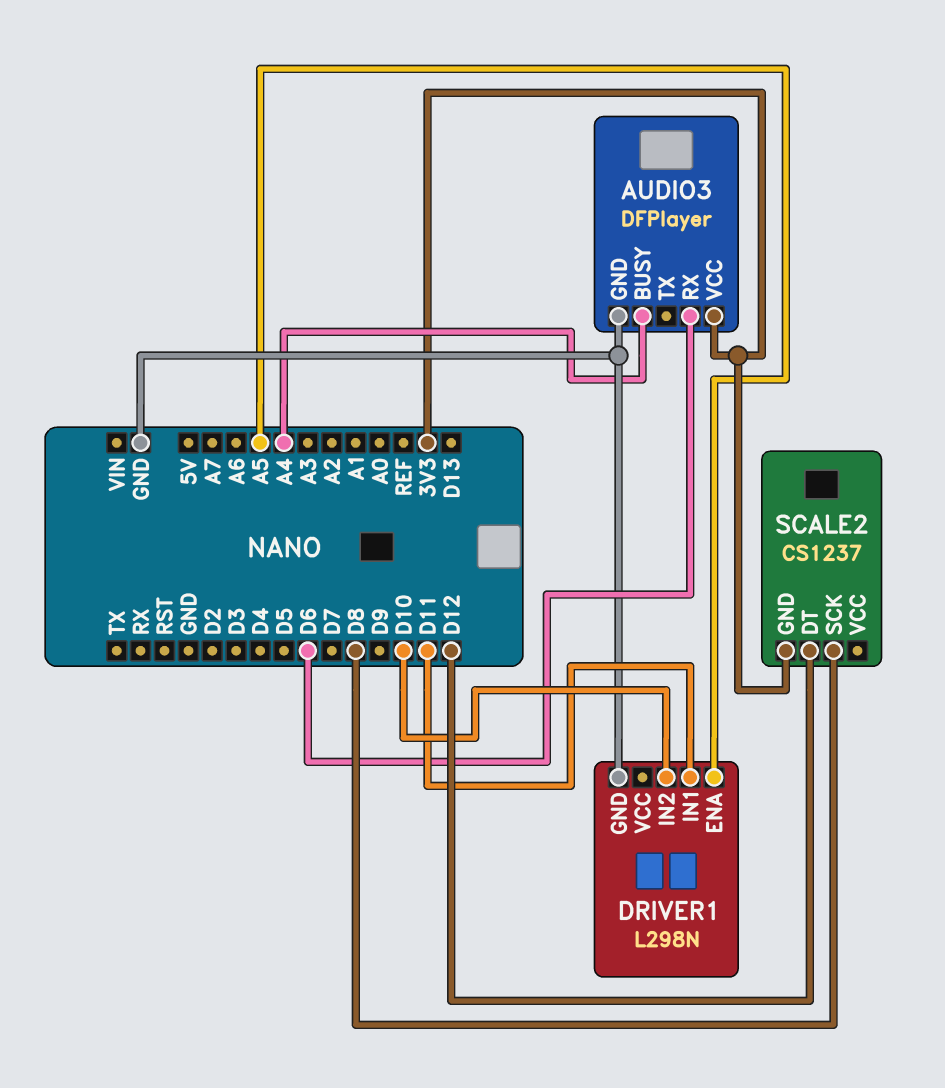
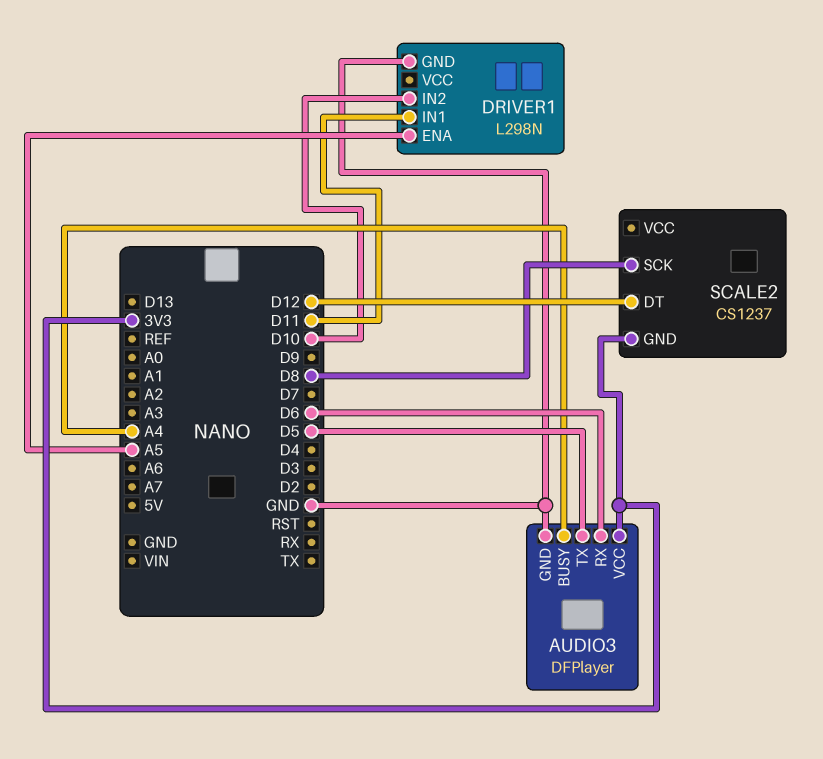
AUDIO3 pin TX: none -> D5

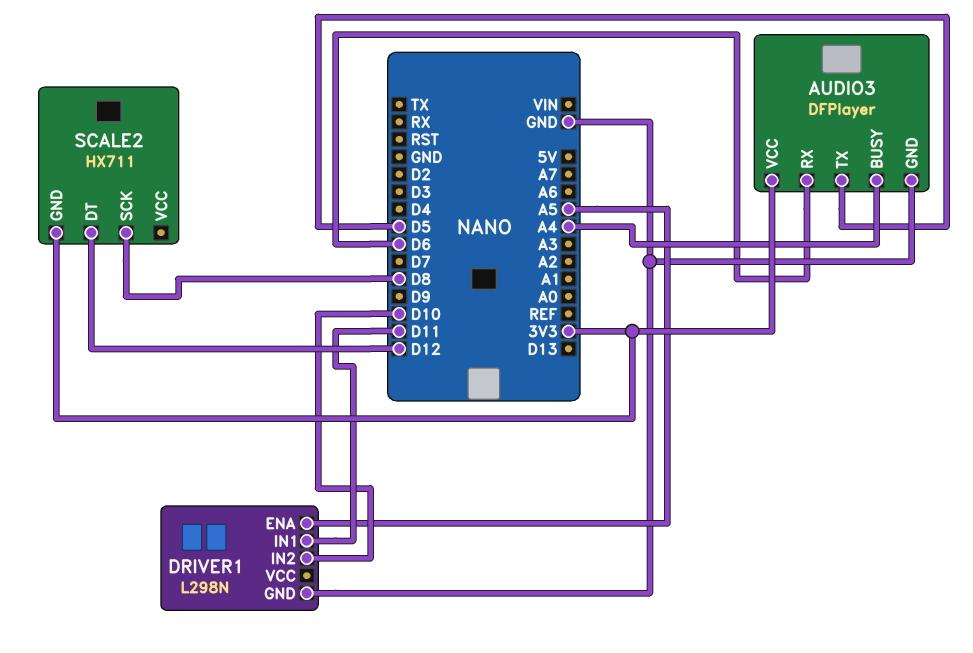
SCALE2: CS1237 -> HX711

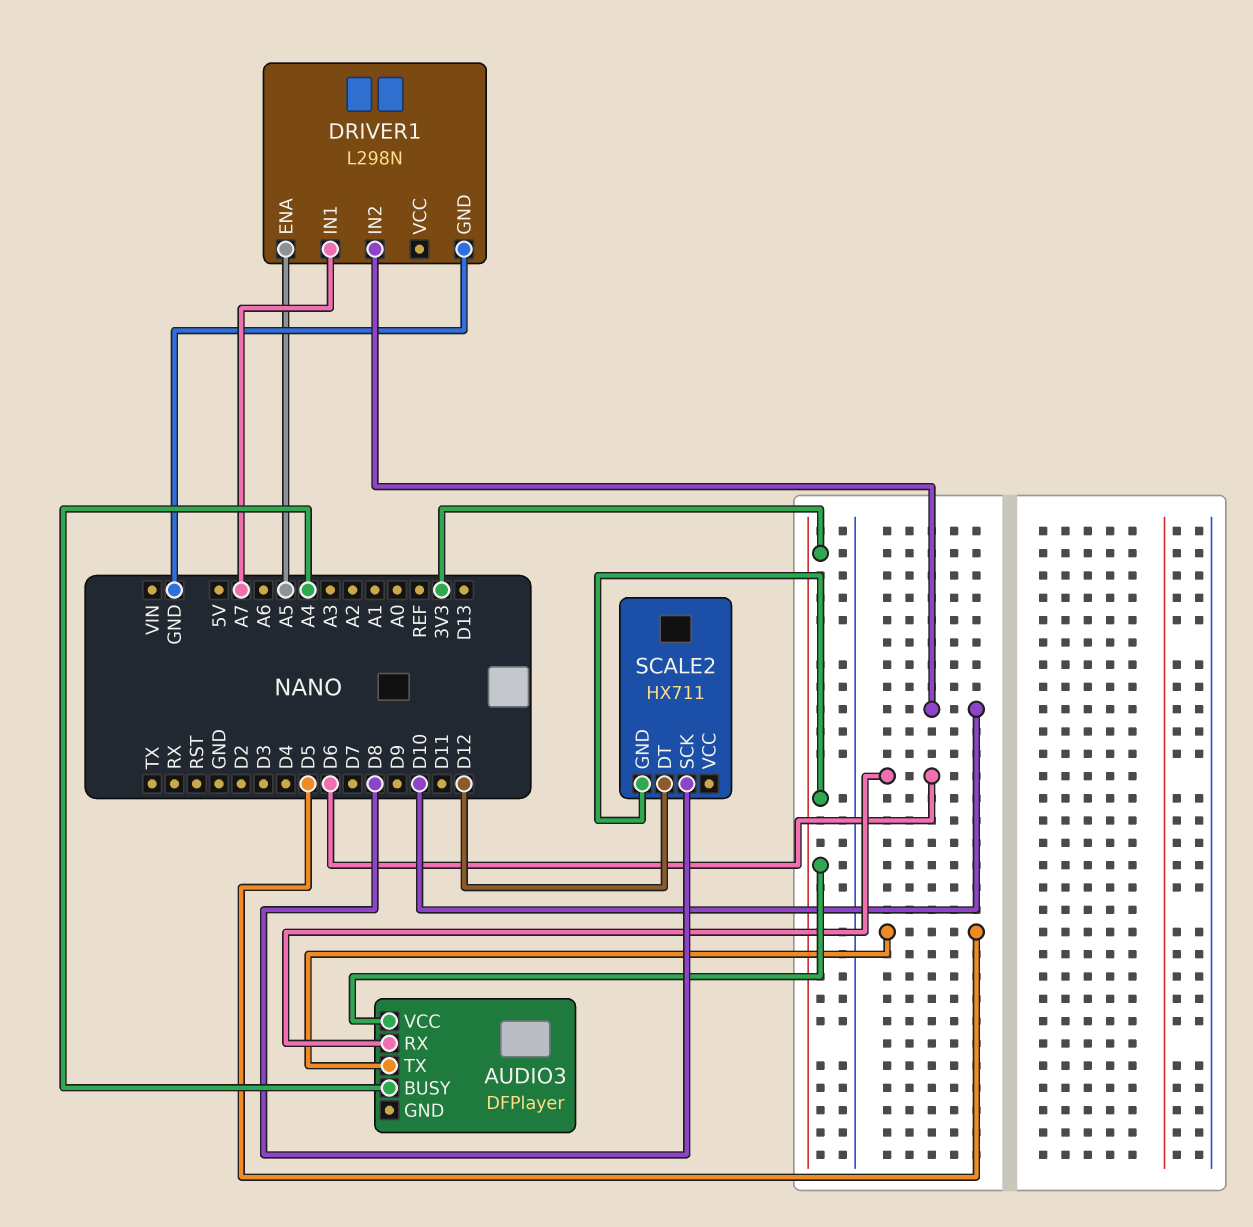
AUDIO3 pin GND: GND -> none
DRIVER1 pin IN1: D11 -> A7

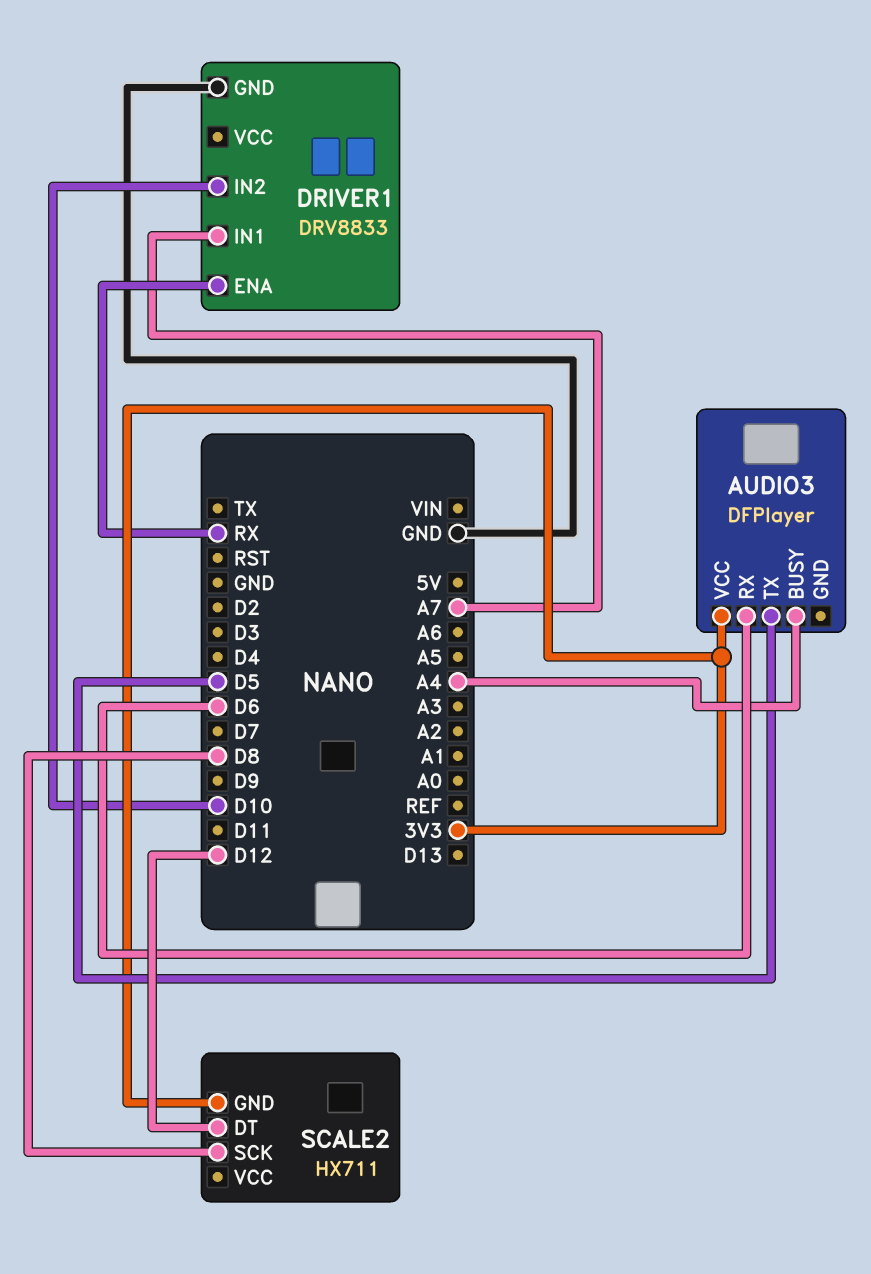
DRIVER1: L298N -> DRV8833
DRIVER1 pin ENA: A5 -> RX

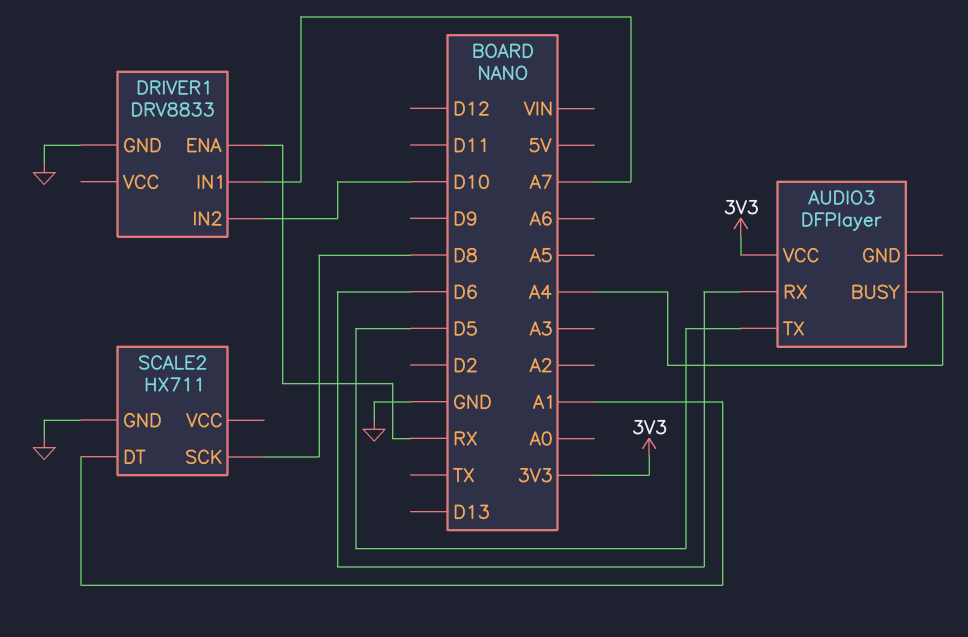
SCALE2 pin DT: D12 -> A1
SCALE2 pin GND: 3V3 -> GND

